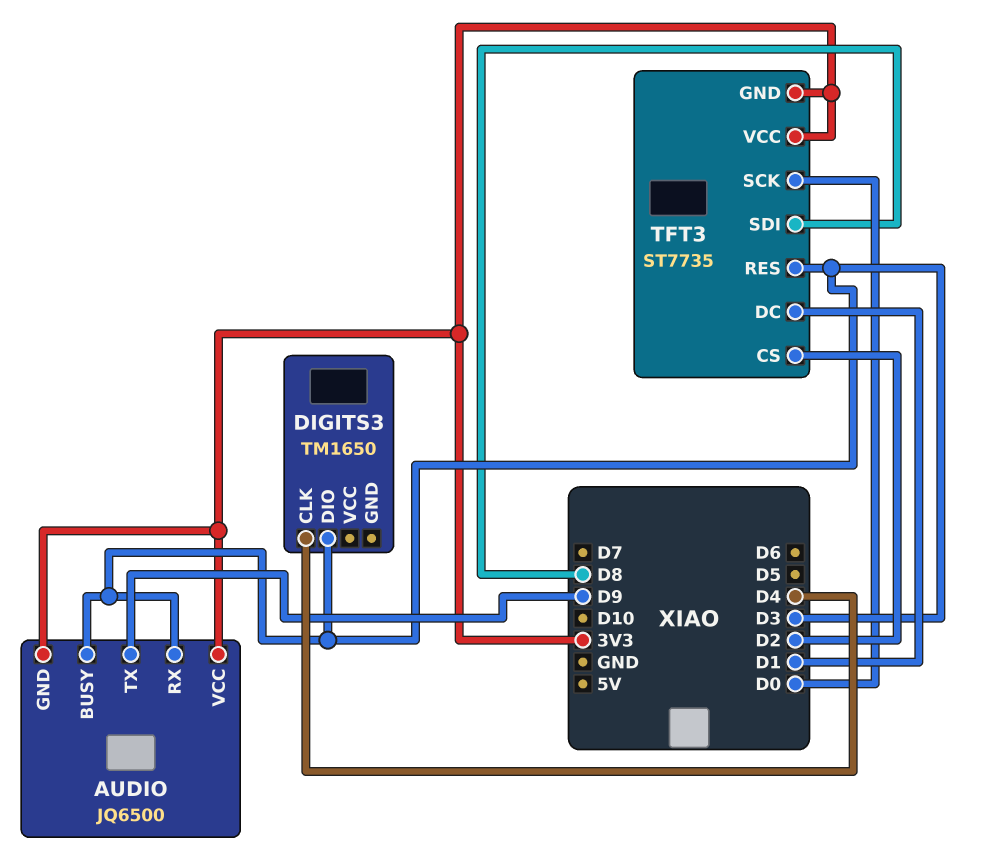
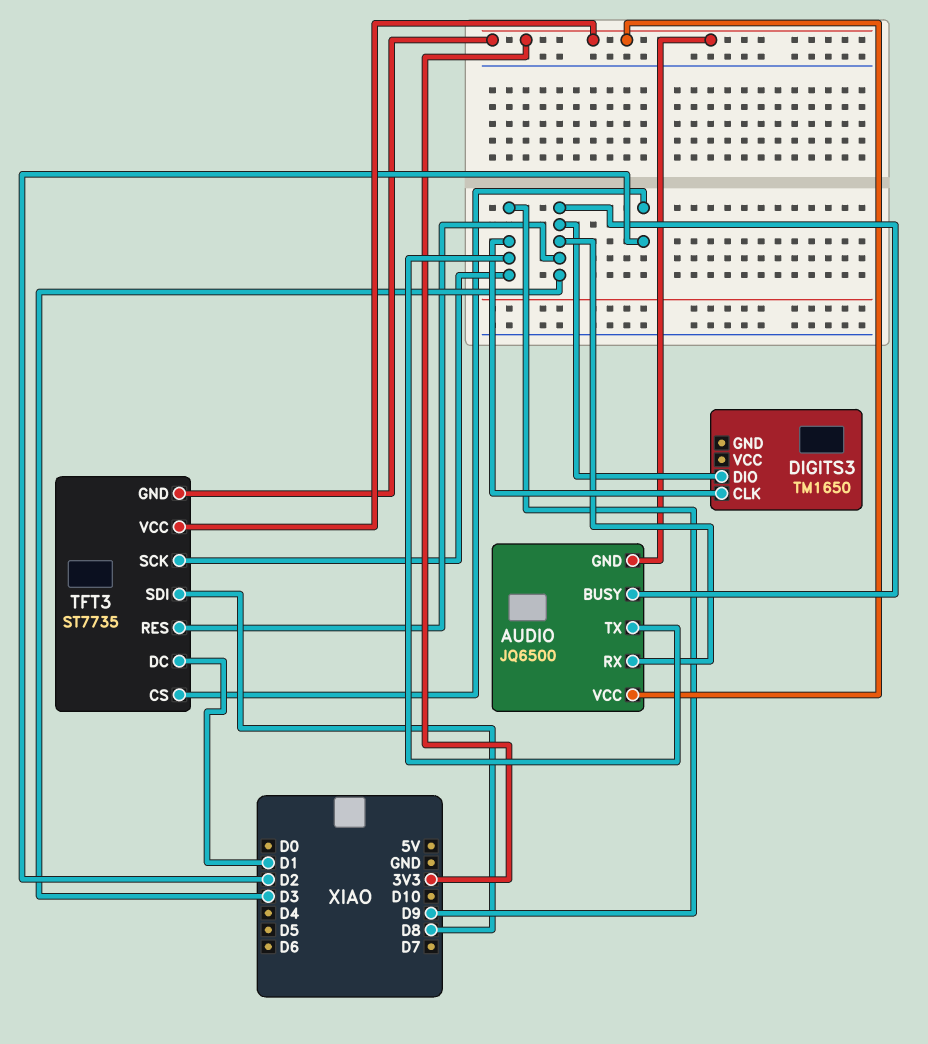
DIGITS3 pin CLK: D4 -> D9
TFT3 pin SCK: D0 -> D9

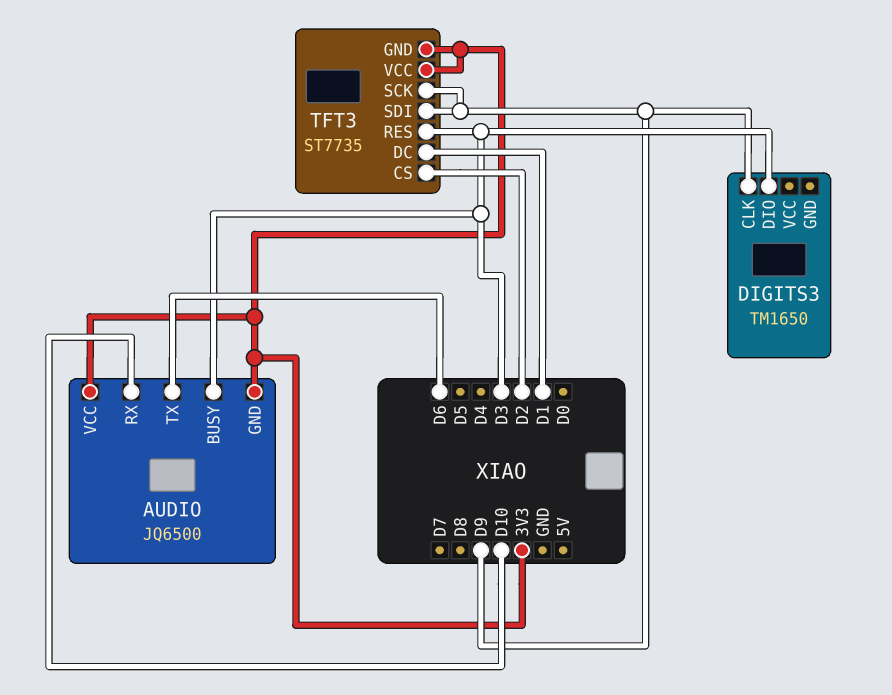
AUDIO pin RX: D3 -> D10
AUDIO pin TX: D9 -> D6
TFT3 pin SDI: D8 -> D9

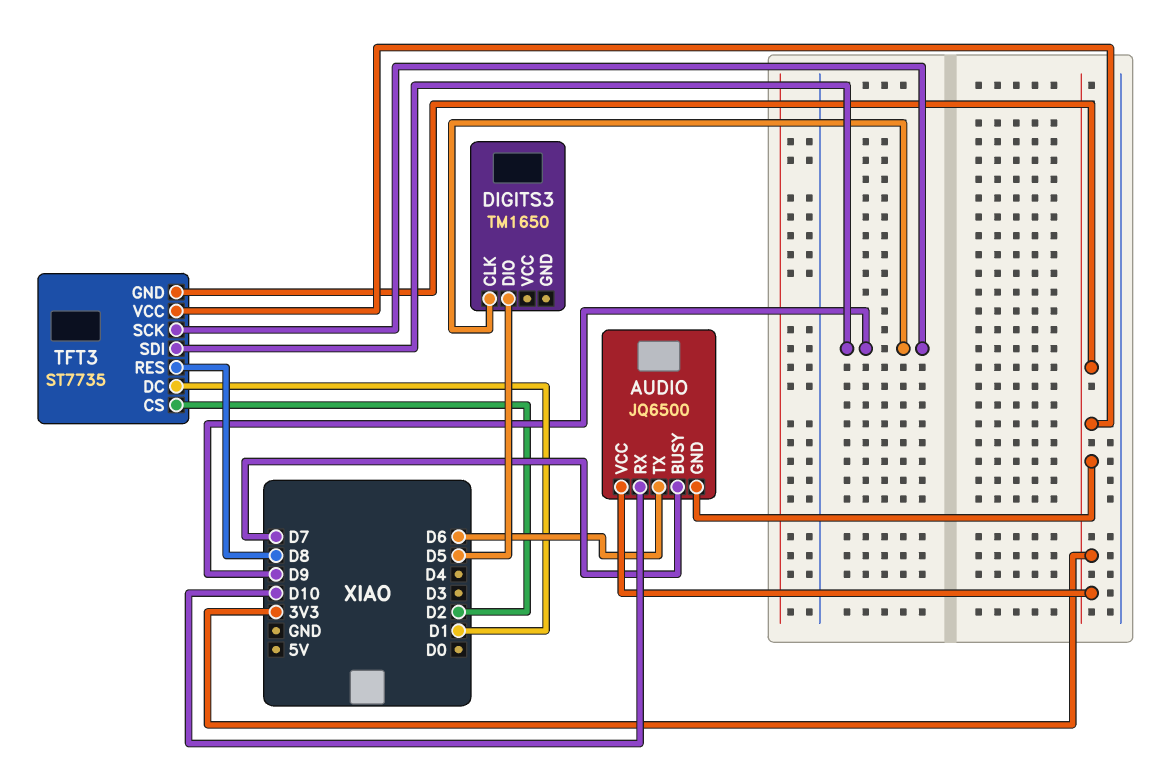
AUDIO pin BUSY: D3 -> D7
DIGITS3 pin DIO: D3 -> D5
TFT3 pin RES: D3 -> D8

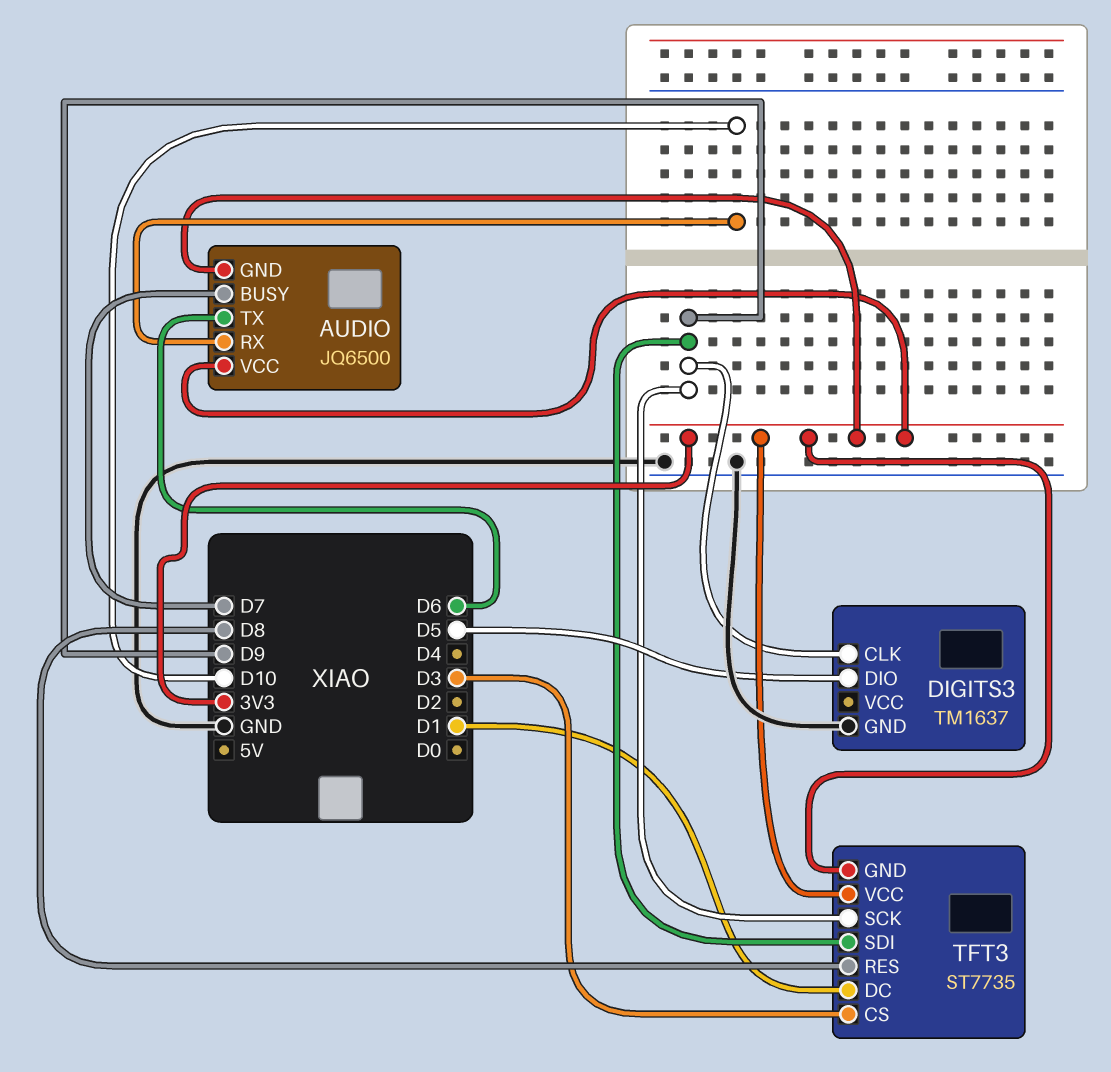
DIGITS3: TM1650 -> TM1637
DIGITS3 pin GND: none -> GND
TFT3 pin CS: D2 -> D3

